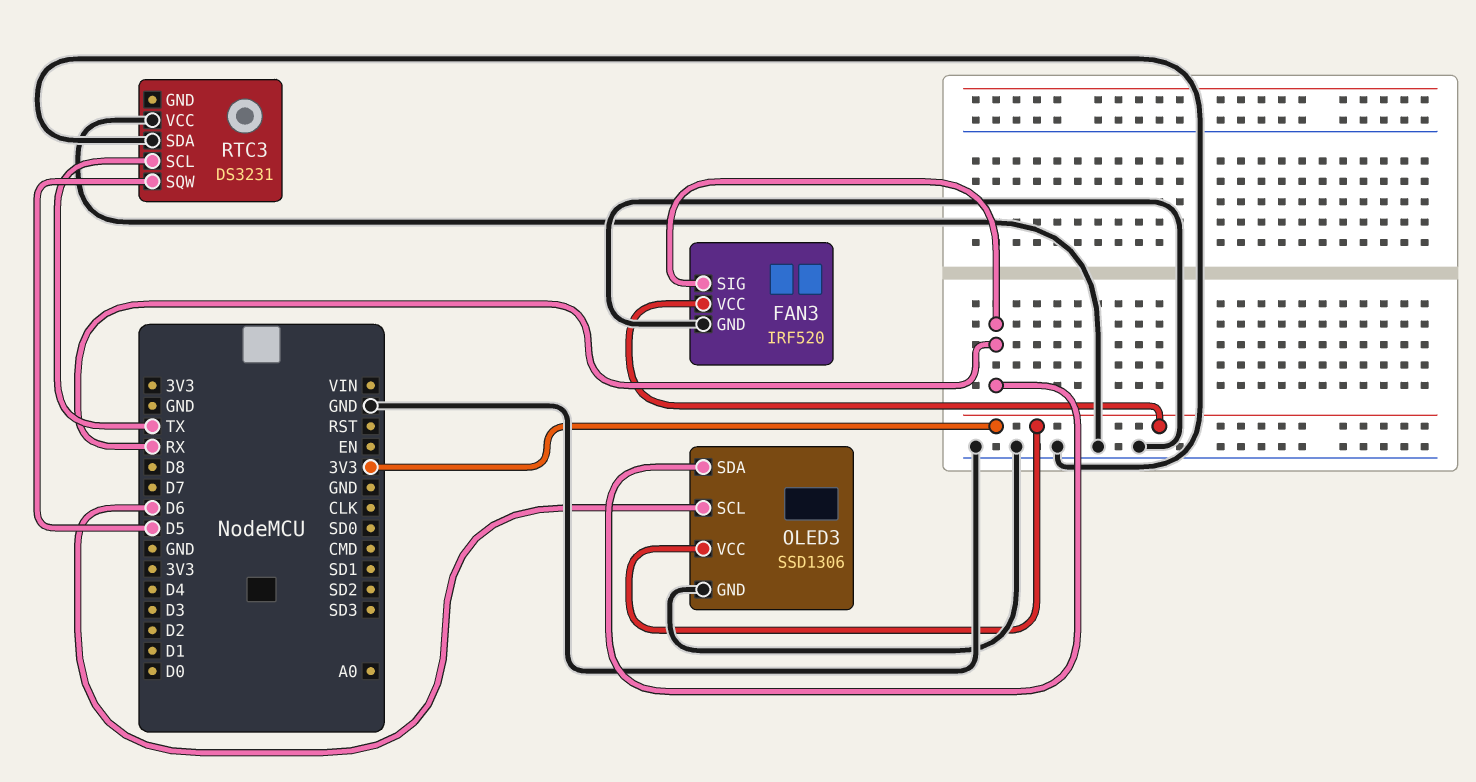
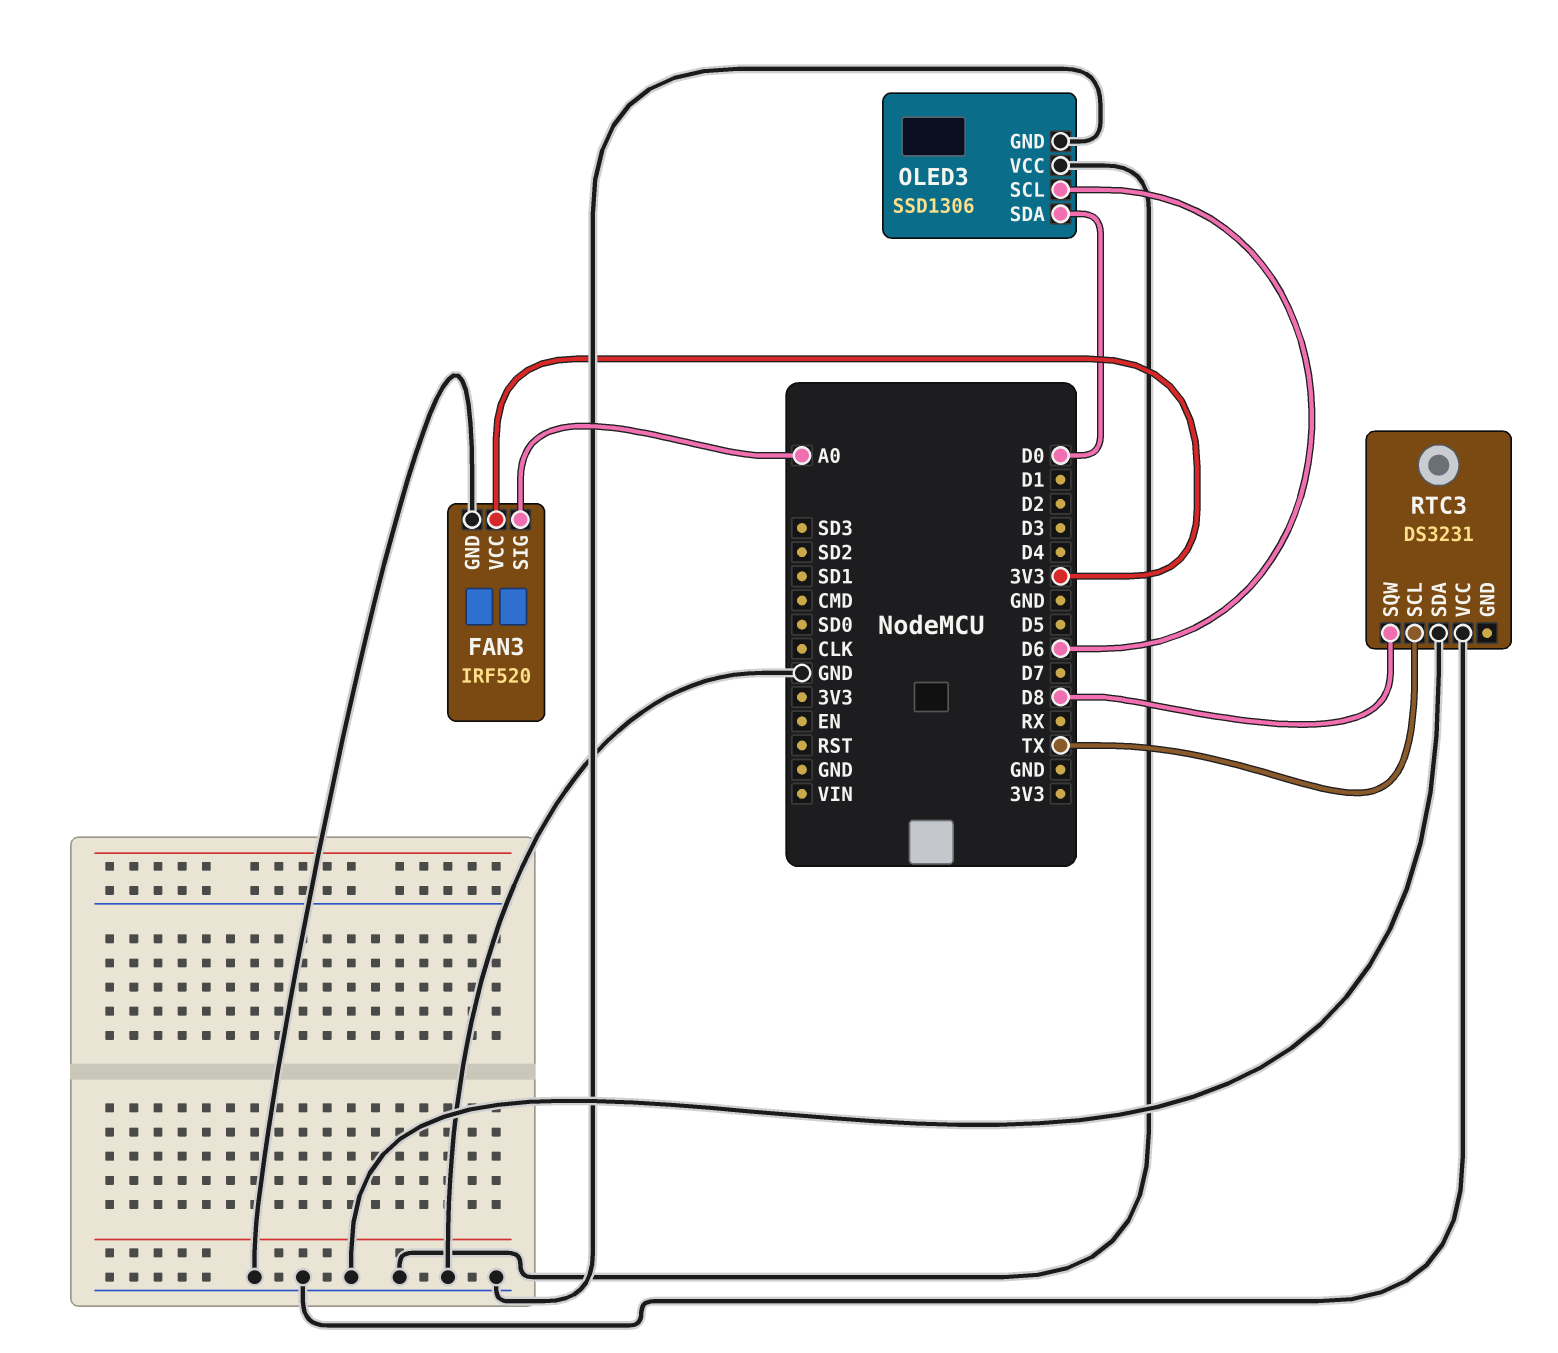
FAN3 pin SIG: RX -> A0
OLED3 pin SDA: RX -> D0
OLED3 pin VCC: 3V3 -> GND
RTC3 pin SQW: D5 -> D8

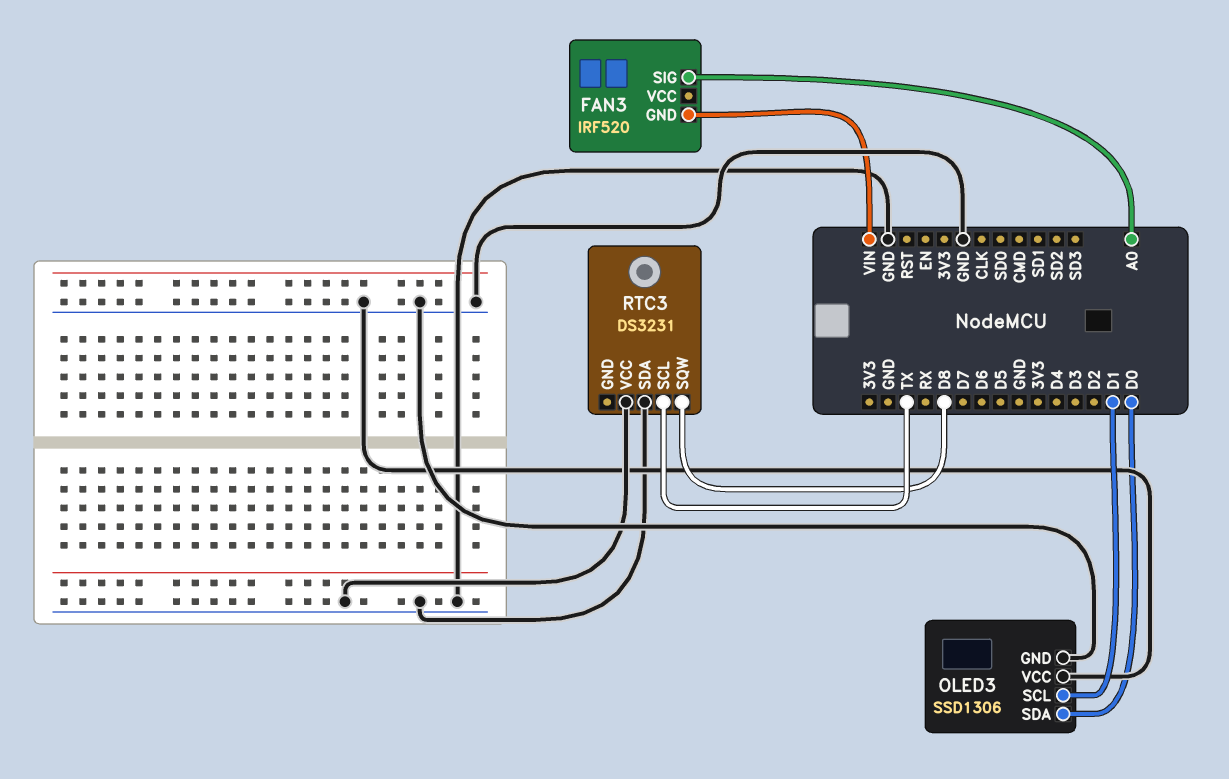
FAN3 pin GND: GND -> VIN
FAN3 pin VCC: 3V3 -> none
OLED3 pin SCL: D6 -> D1

